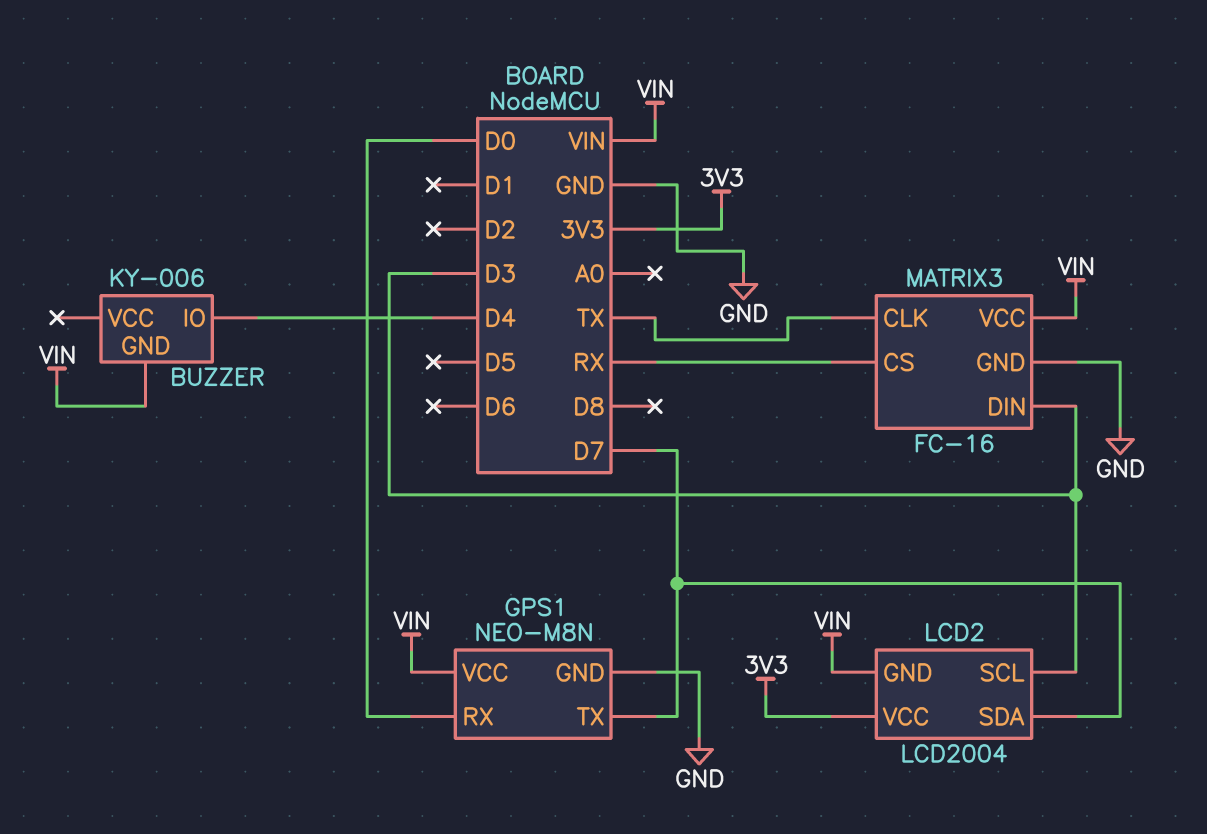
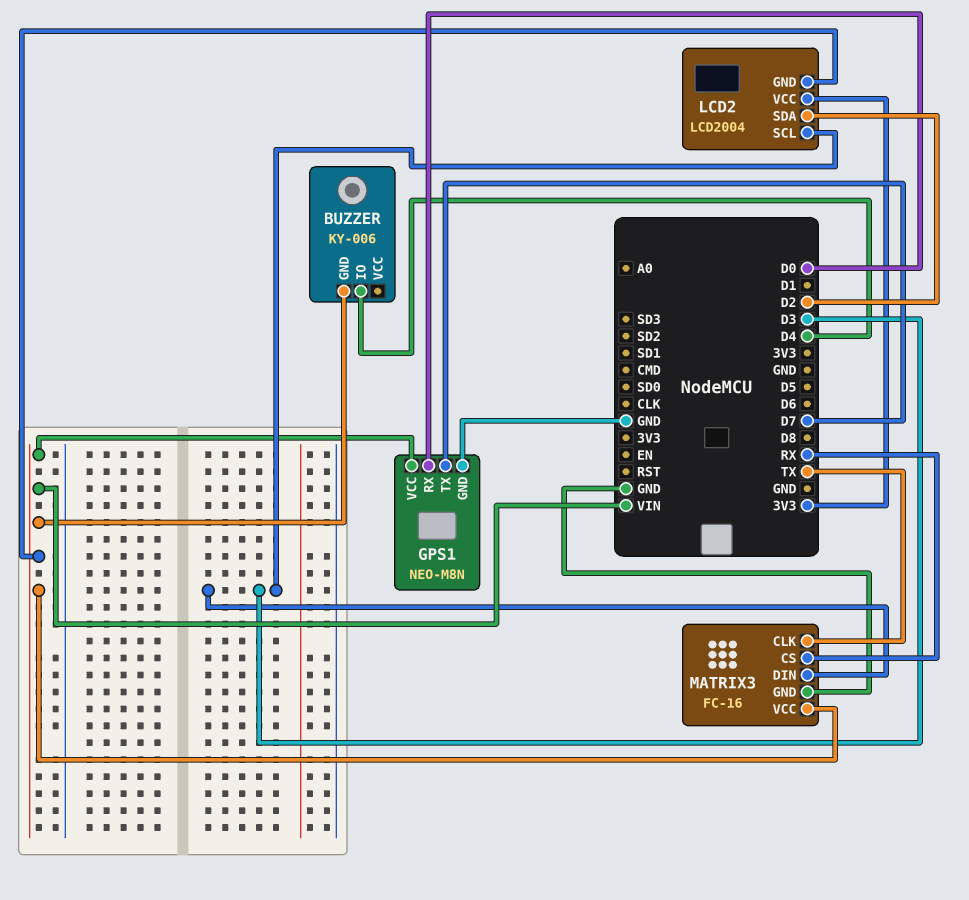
LCD2 pin SDA: D7 -> D2

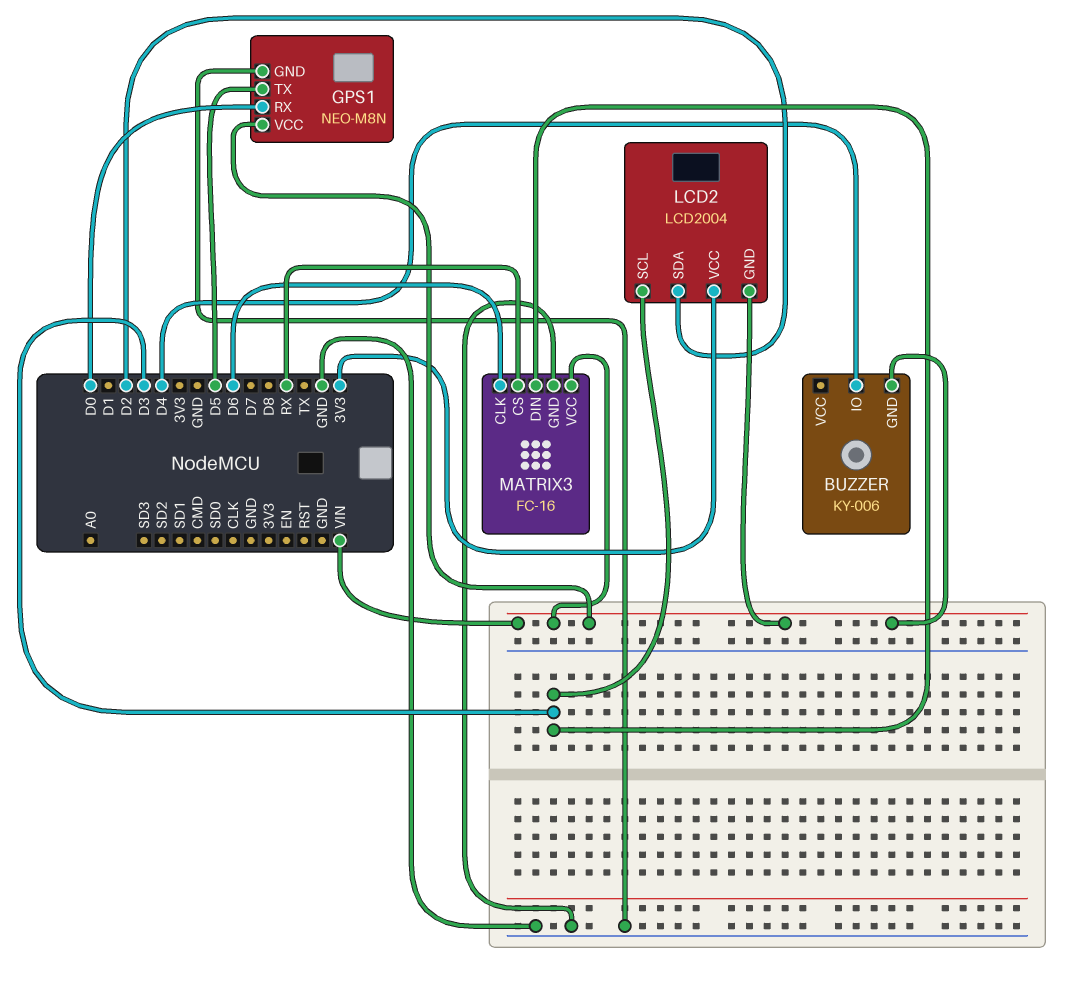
GPS1 pin TX: D7 -> D5
MATRIX3 pin CLK: TX -> D6

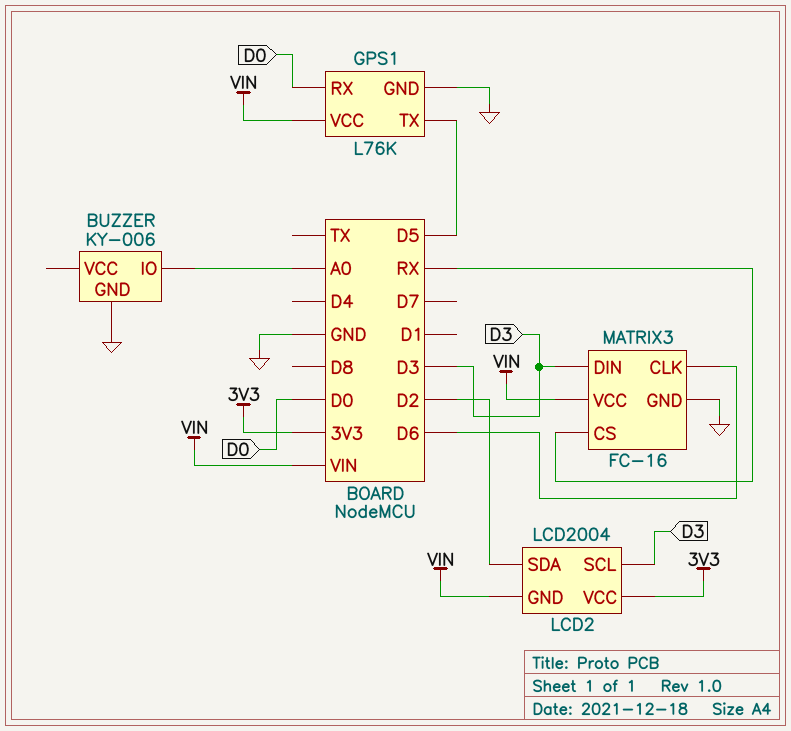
BUZZER pin GND: VIN -> GND
BUZZER pin IO: D4 -> A0
GPS1: NEO-M8N -> L76K

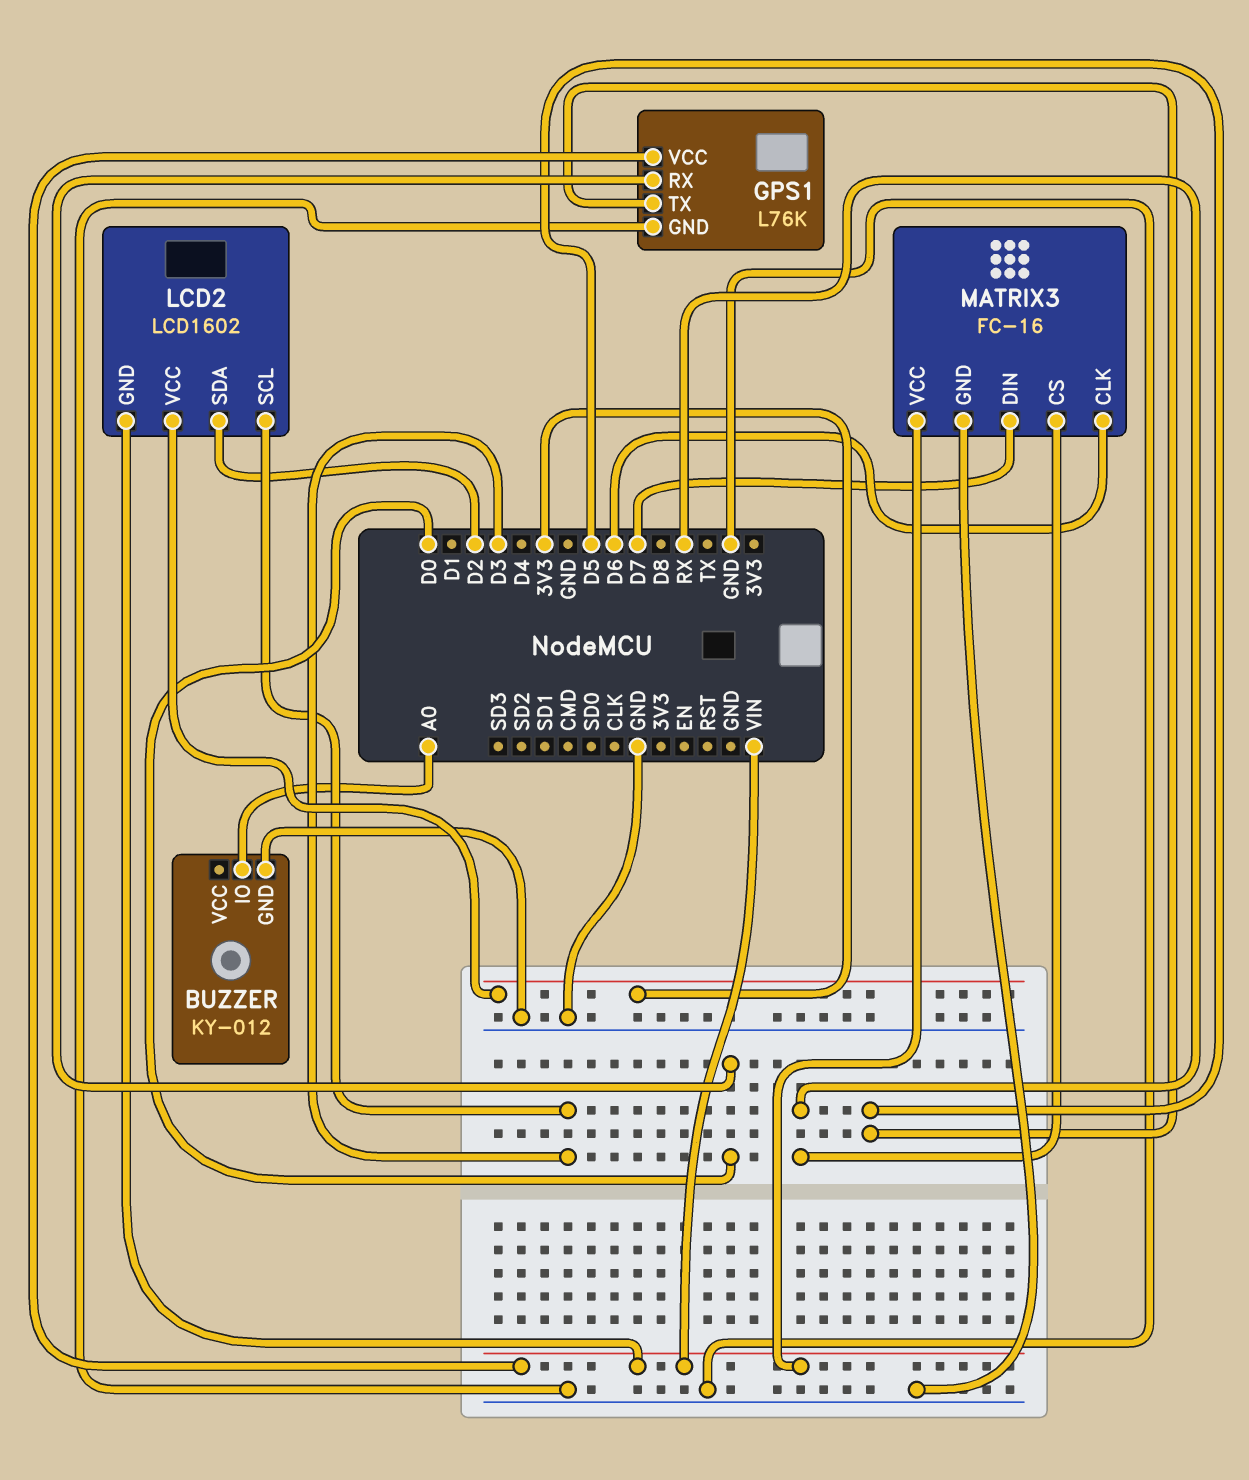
BUZZER: KY-006 -> KY-012
LCD2: LCD2004 -> LCD1602
MATRIX3 pin DIN: D3 -> D7

